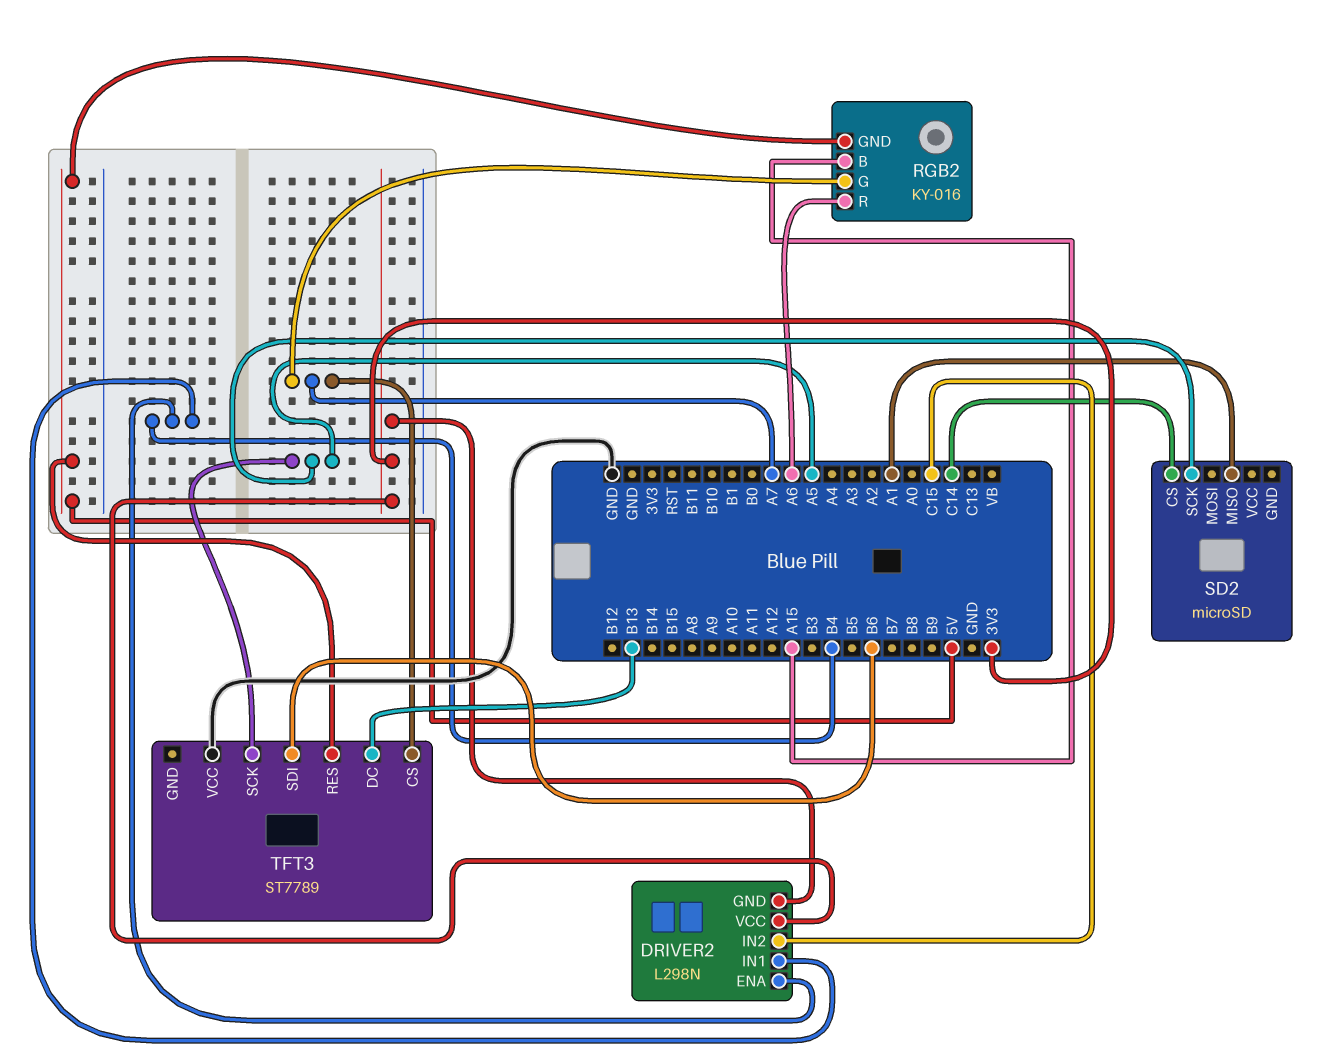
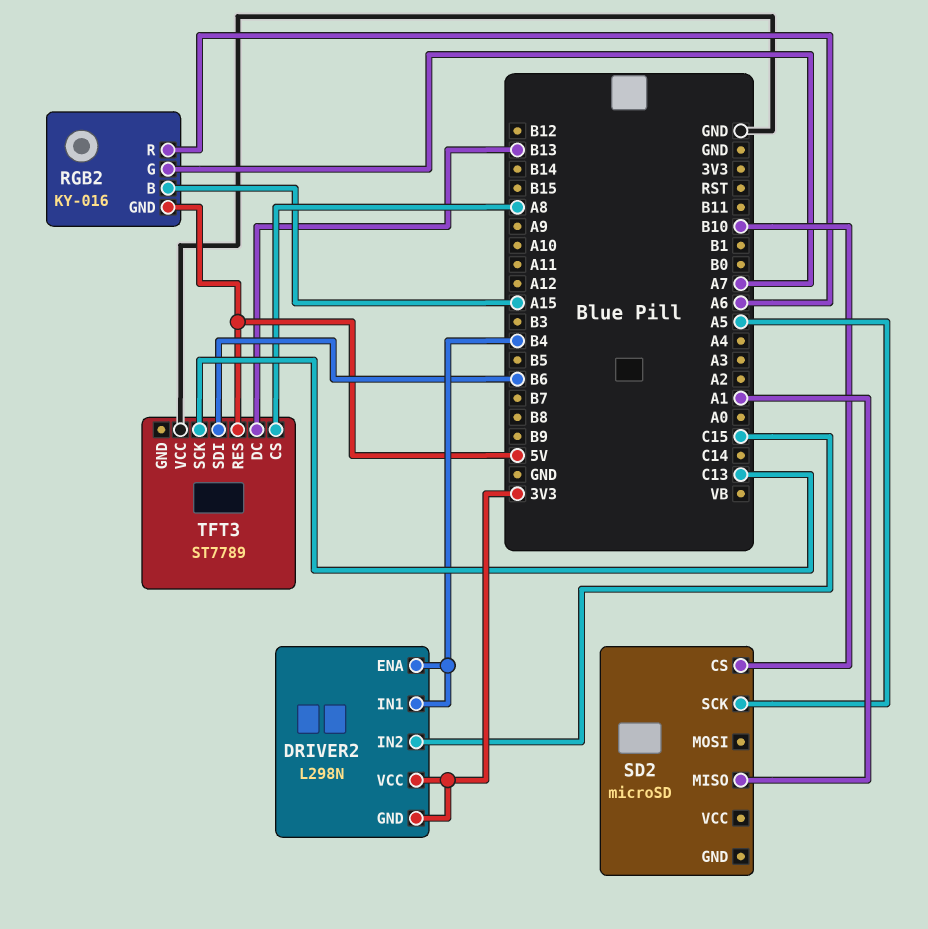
SD2 pin CS: C14 -> B10
TFT3 pin CS: A7 -> A8
TFT3 pin SCK: A5 -> C13

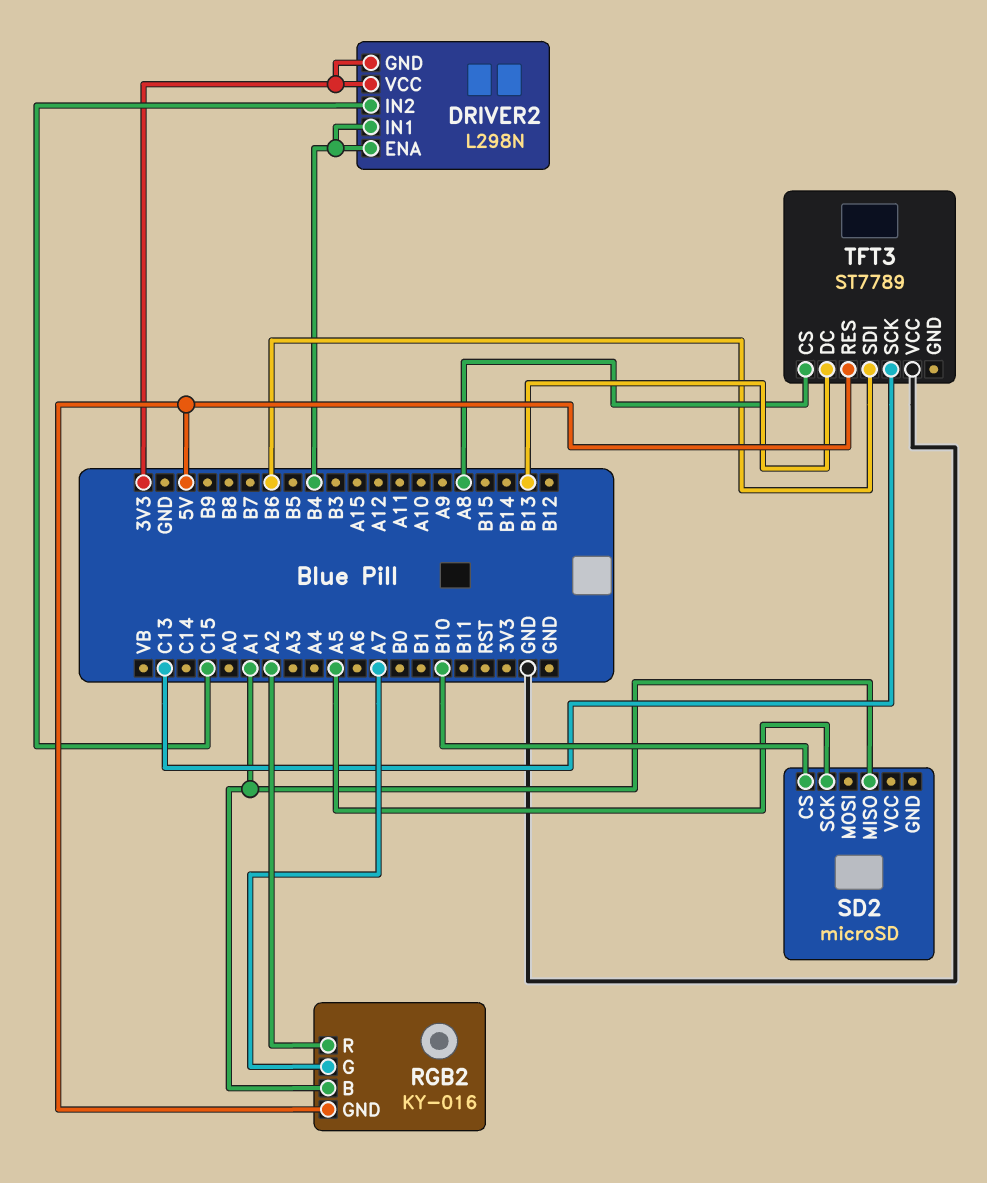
RGB2 pin B: A15 -> A1
RGB2 pin R: A6 -> A2

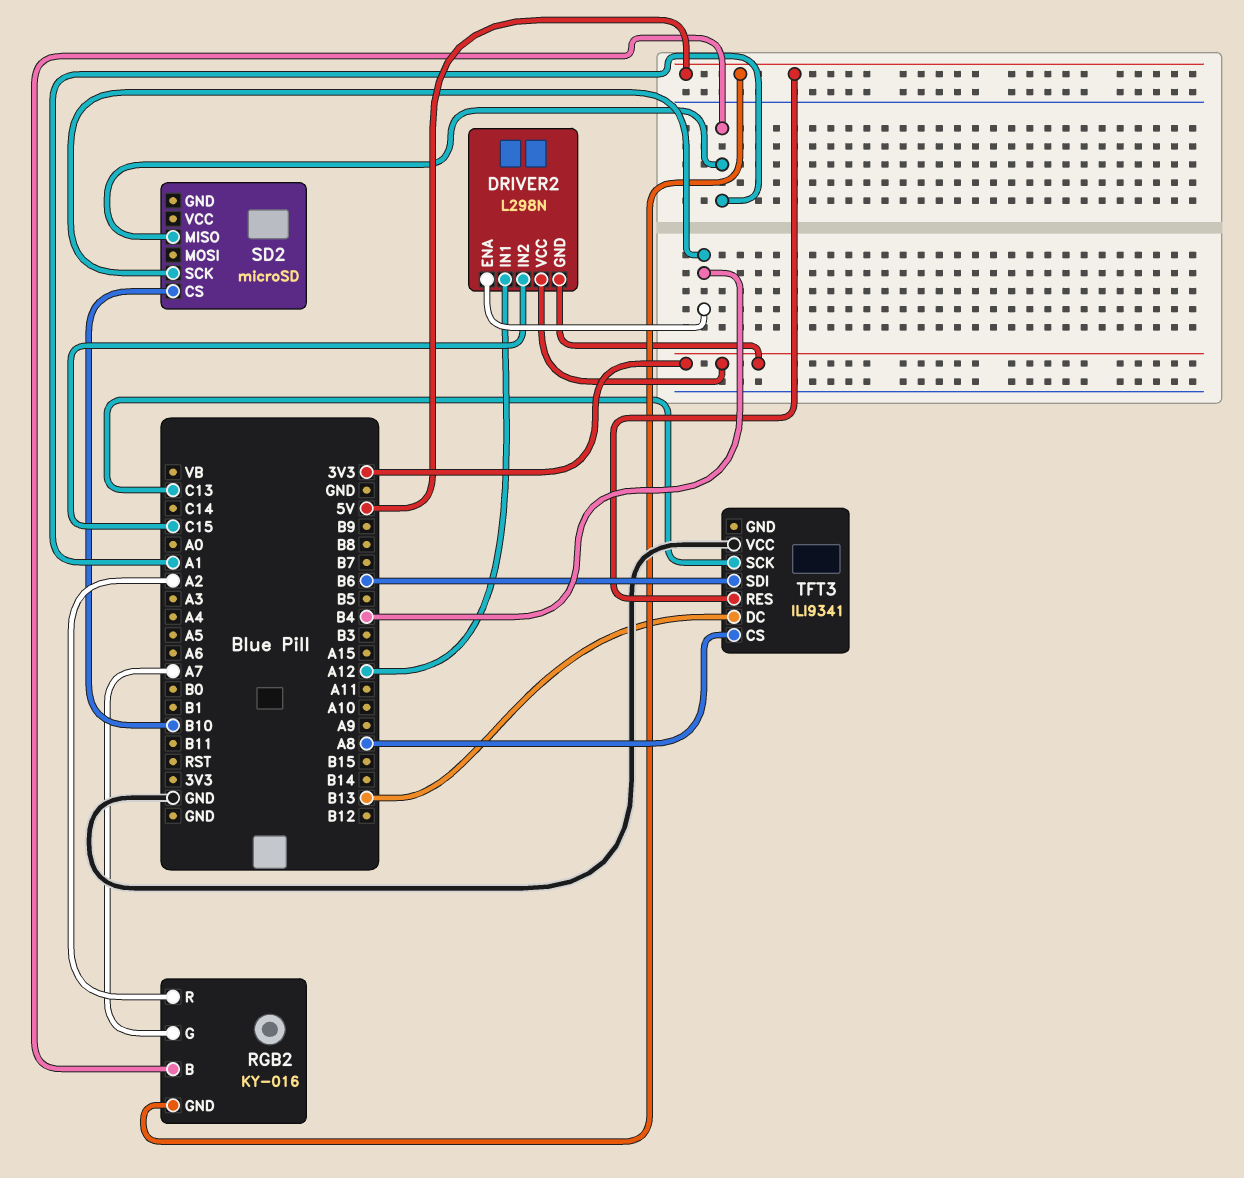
DRIVER2 pin IN1: B4 -> A12
SD2 pin SCK: A5 -> B4
TFT3: ST7789 -> ILI9341

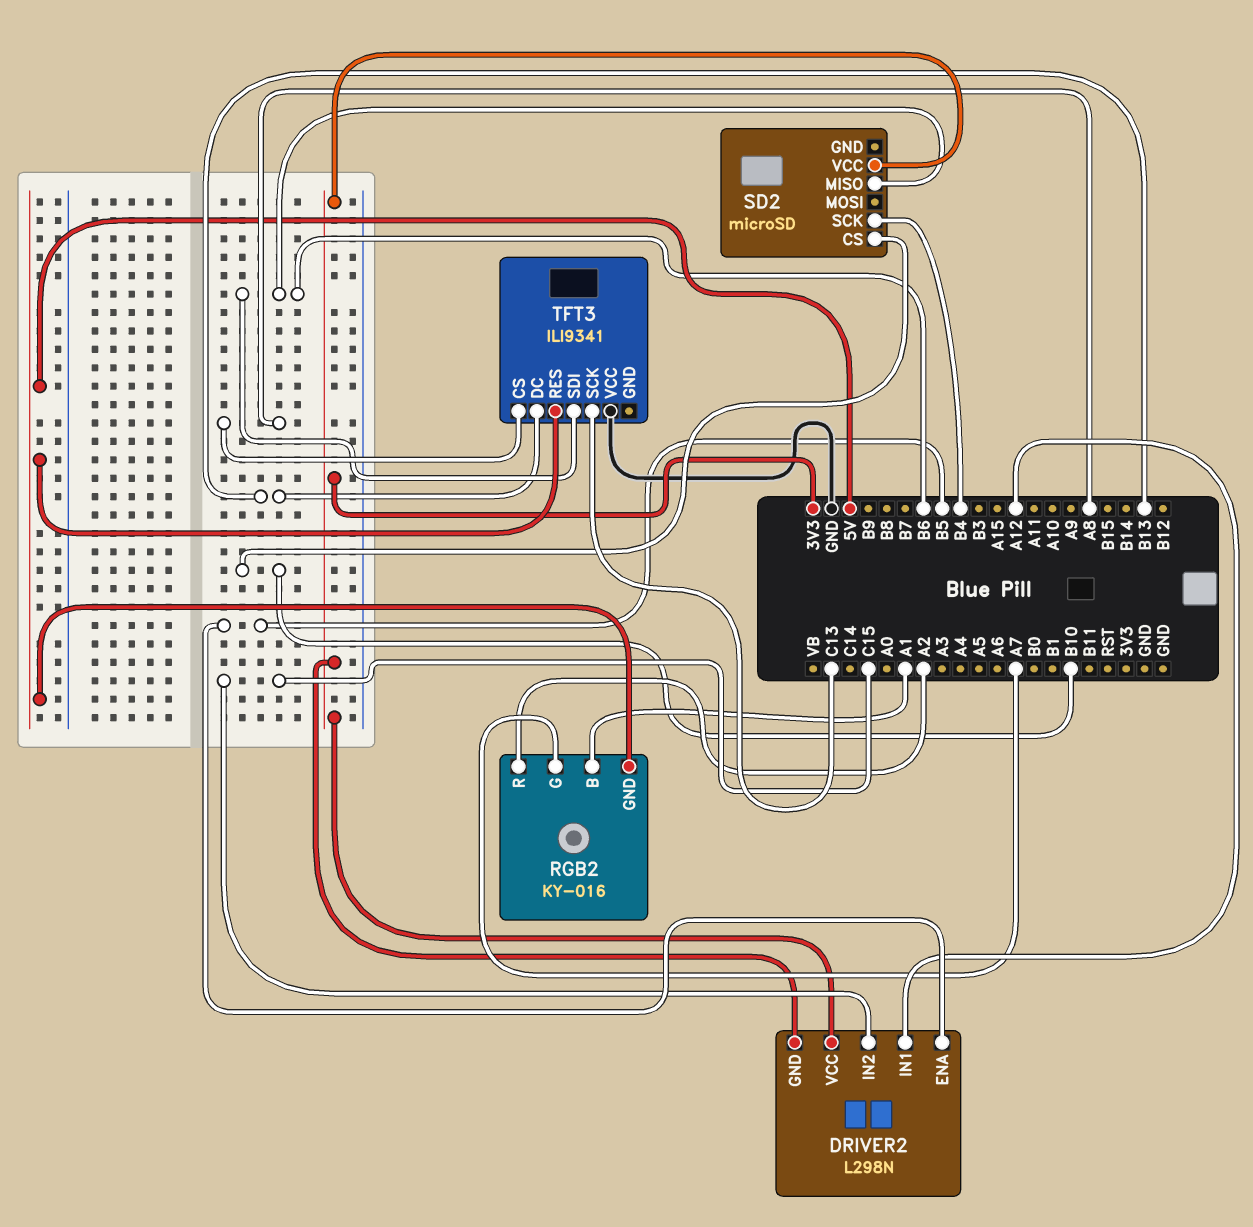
DRIVER2 pin ENA: B4 -> B5
SD2 pin MISO: A1 -> B6
SD2 pin VCC: none -> 3V3

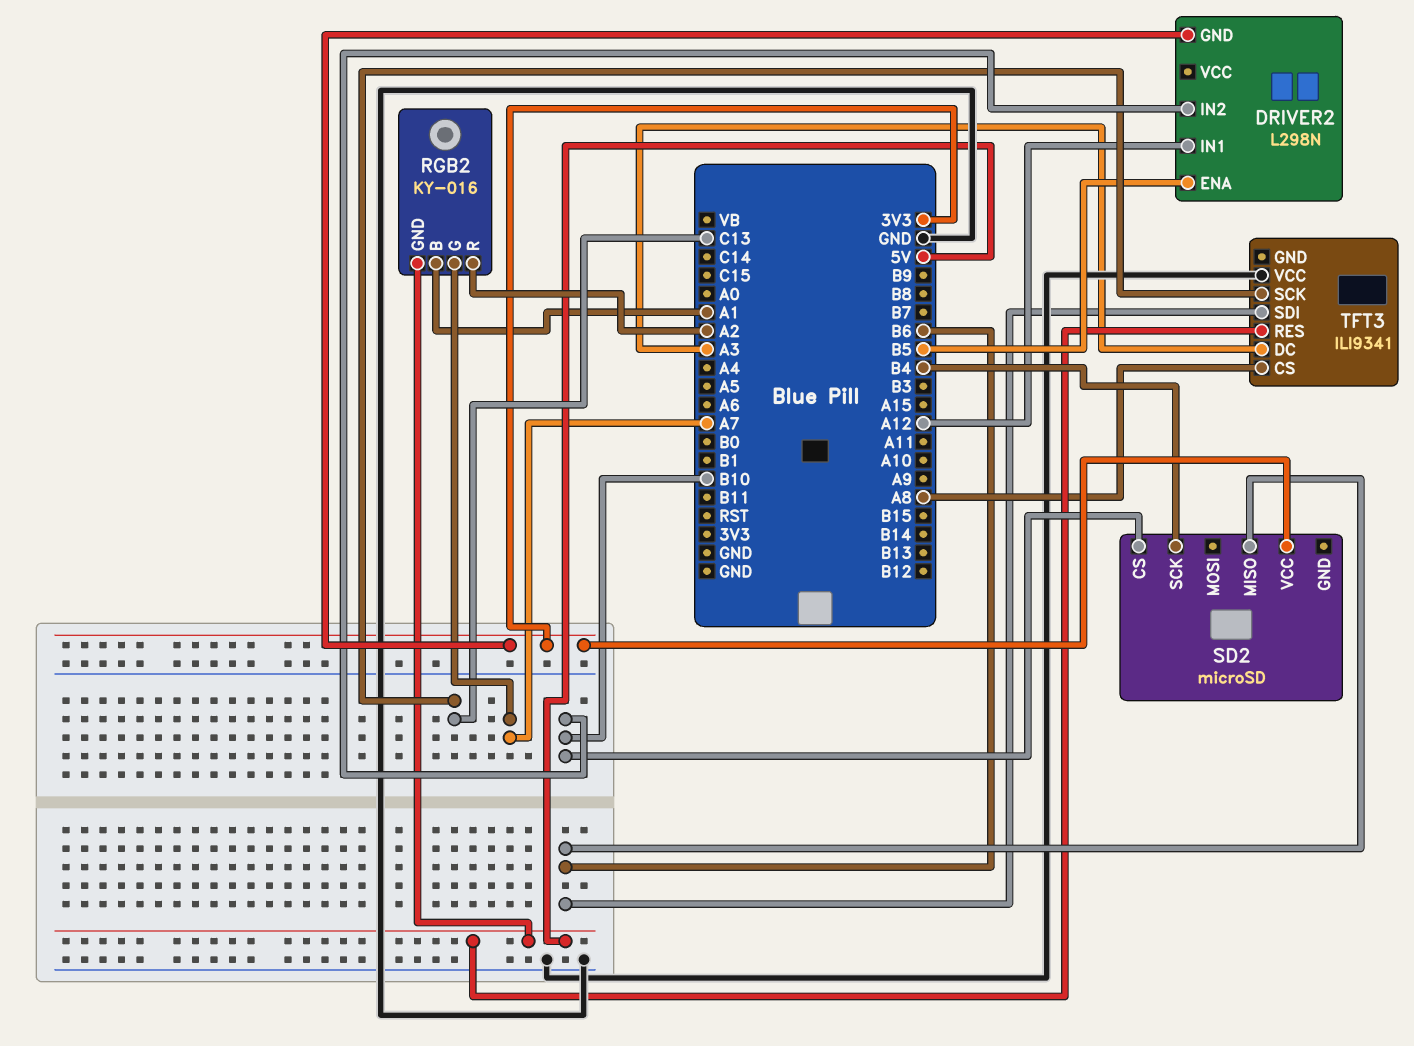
DRIVER2 pin IN2: C15 -> B10
DRIVER2 pin VCC: 3V3 -> none
TFT3 pin DC: B13 -> A3

